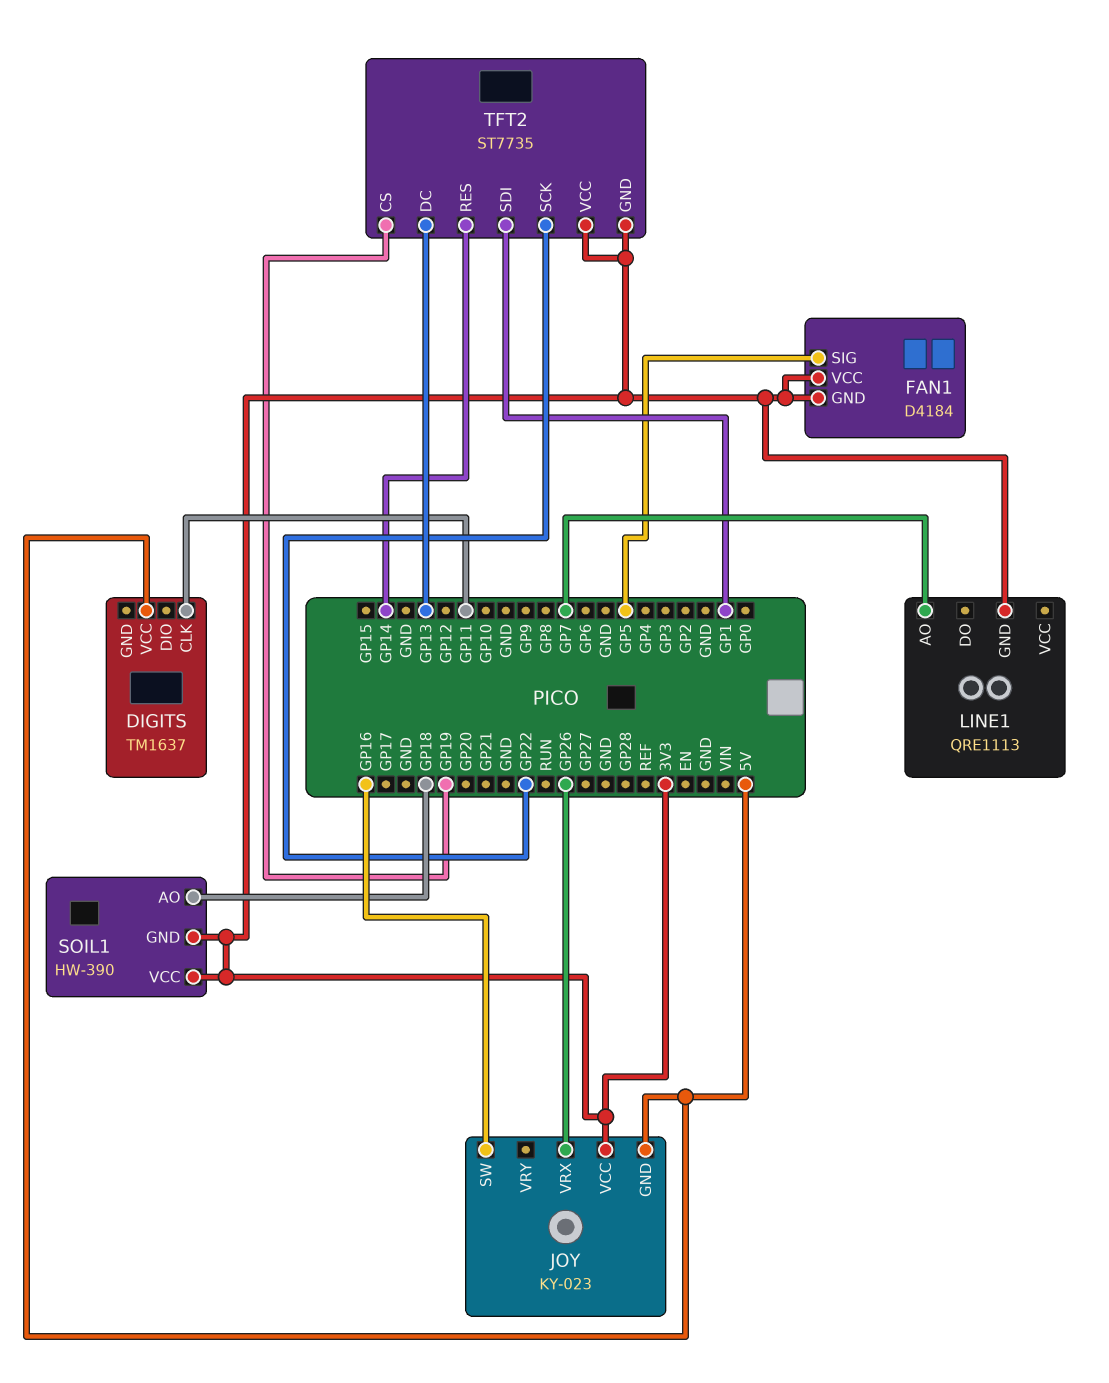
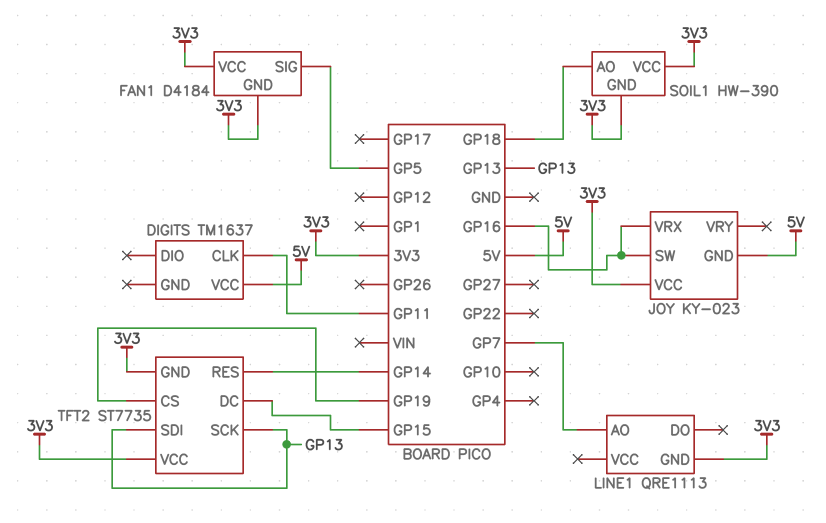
JOY pin VRX: GP26 -> GP16
TFT2 pin DC: GP13 -> GP15
TFT2 pin SCK: GP22 -> GP13
TFT2 pin SDI: GP1 -> GP13

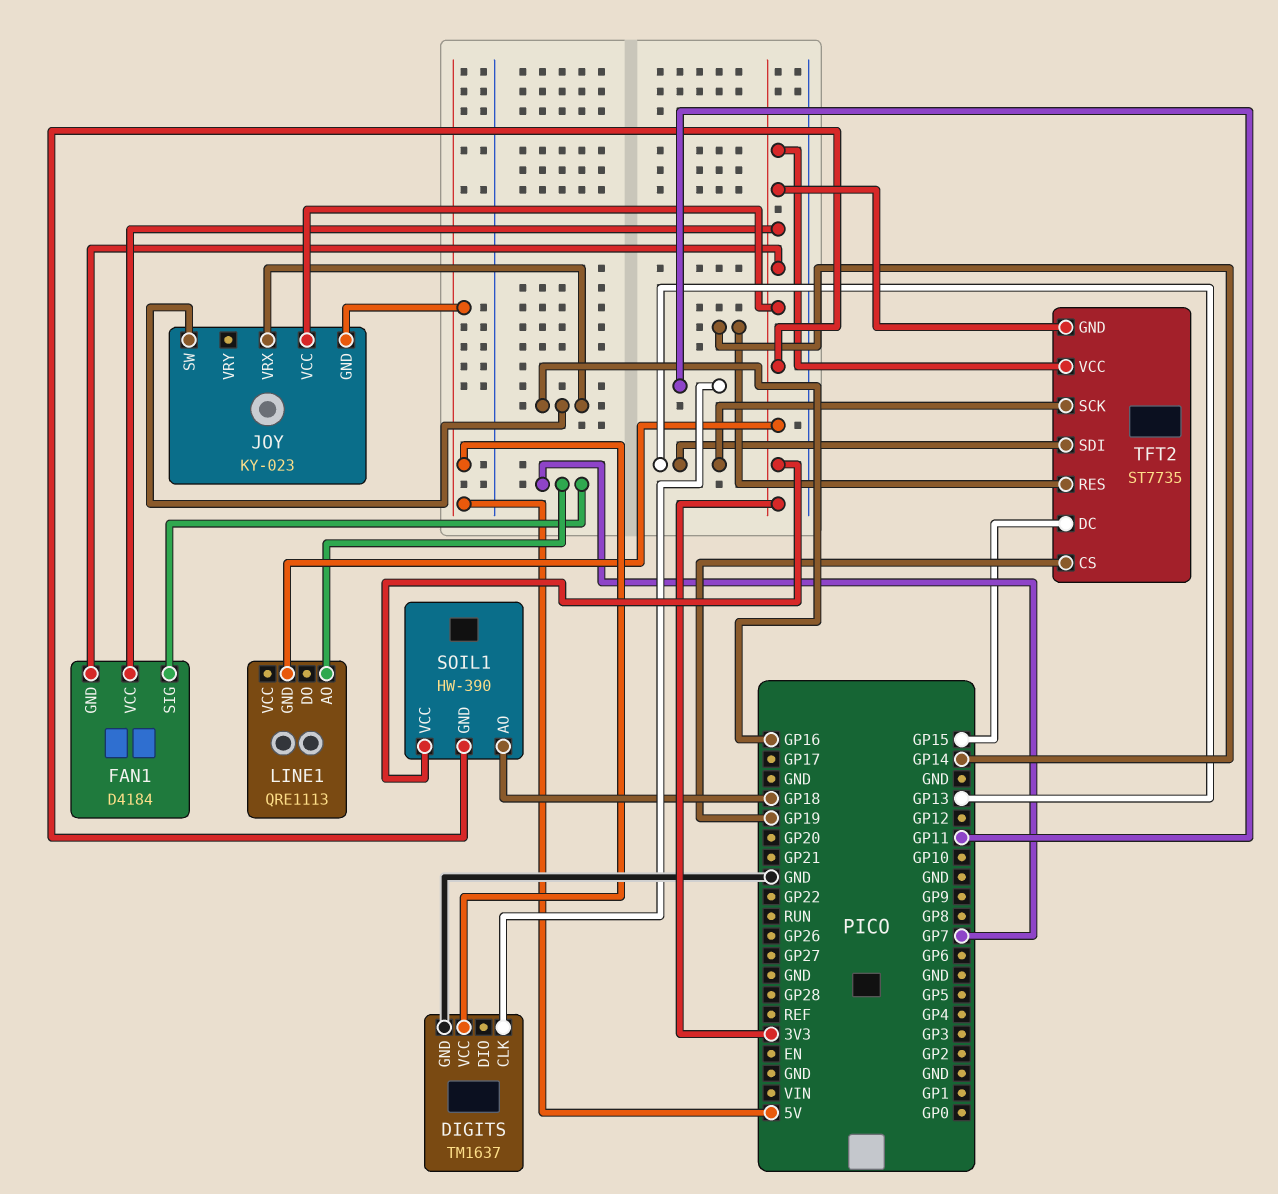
DIGITS pin GND: none -> GND
FAN1 pin SIG: GP5 -> GP7

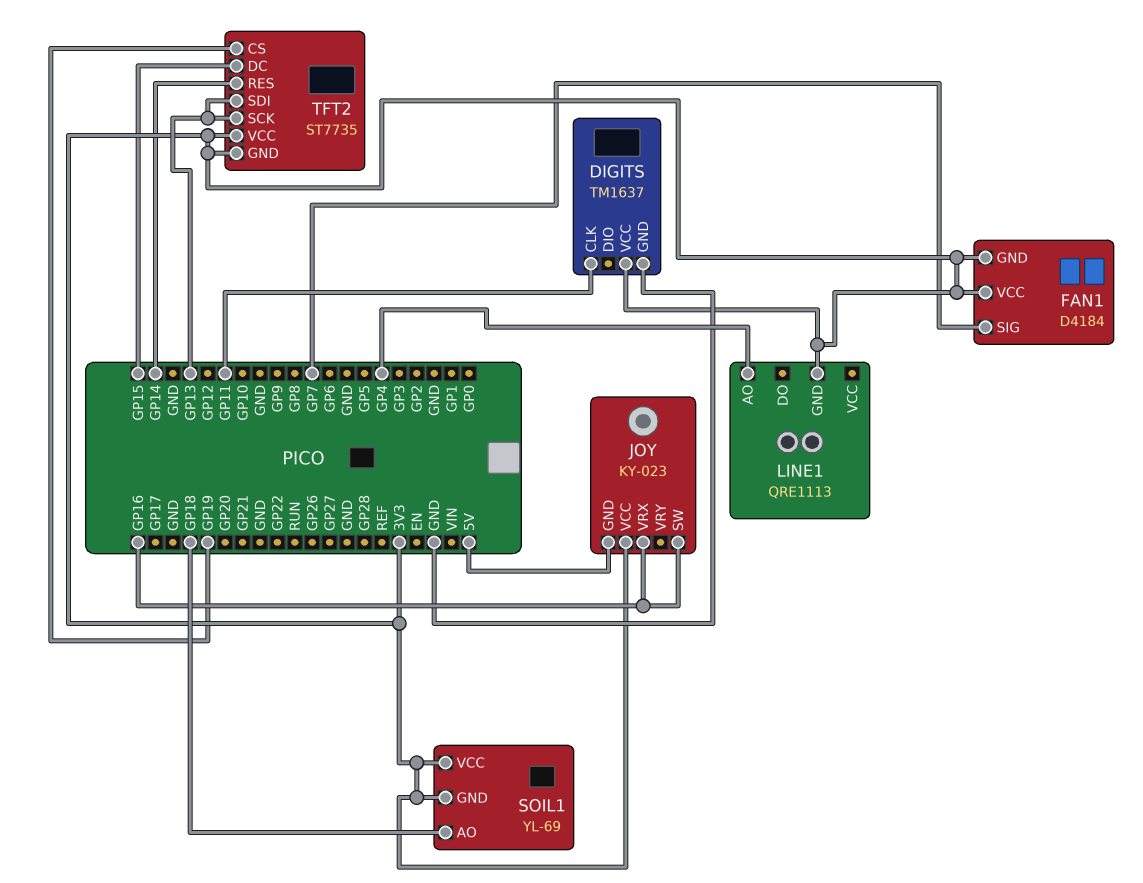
DIGITS pin VCC: 5V -> 3V3
LINE1 pin AO: GP7 -> GP4
SOIL1: HW-390 -> YL-69

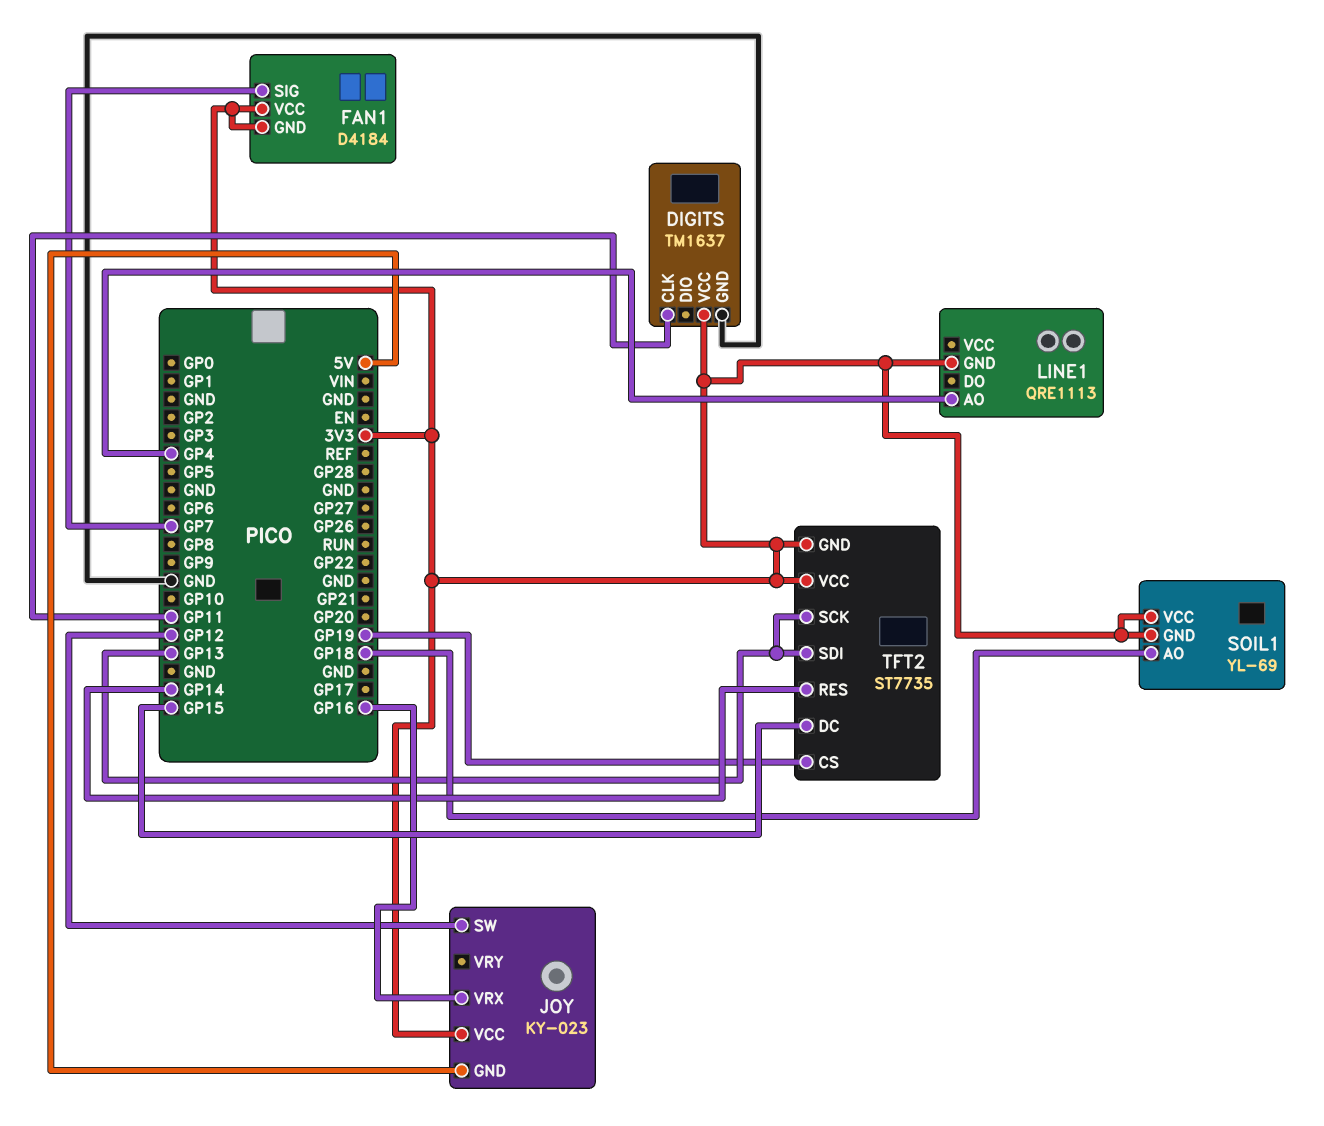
JOY pin SW: GP16 -> GP12

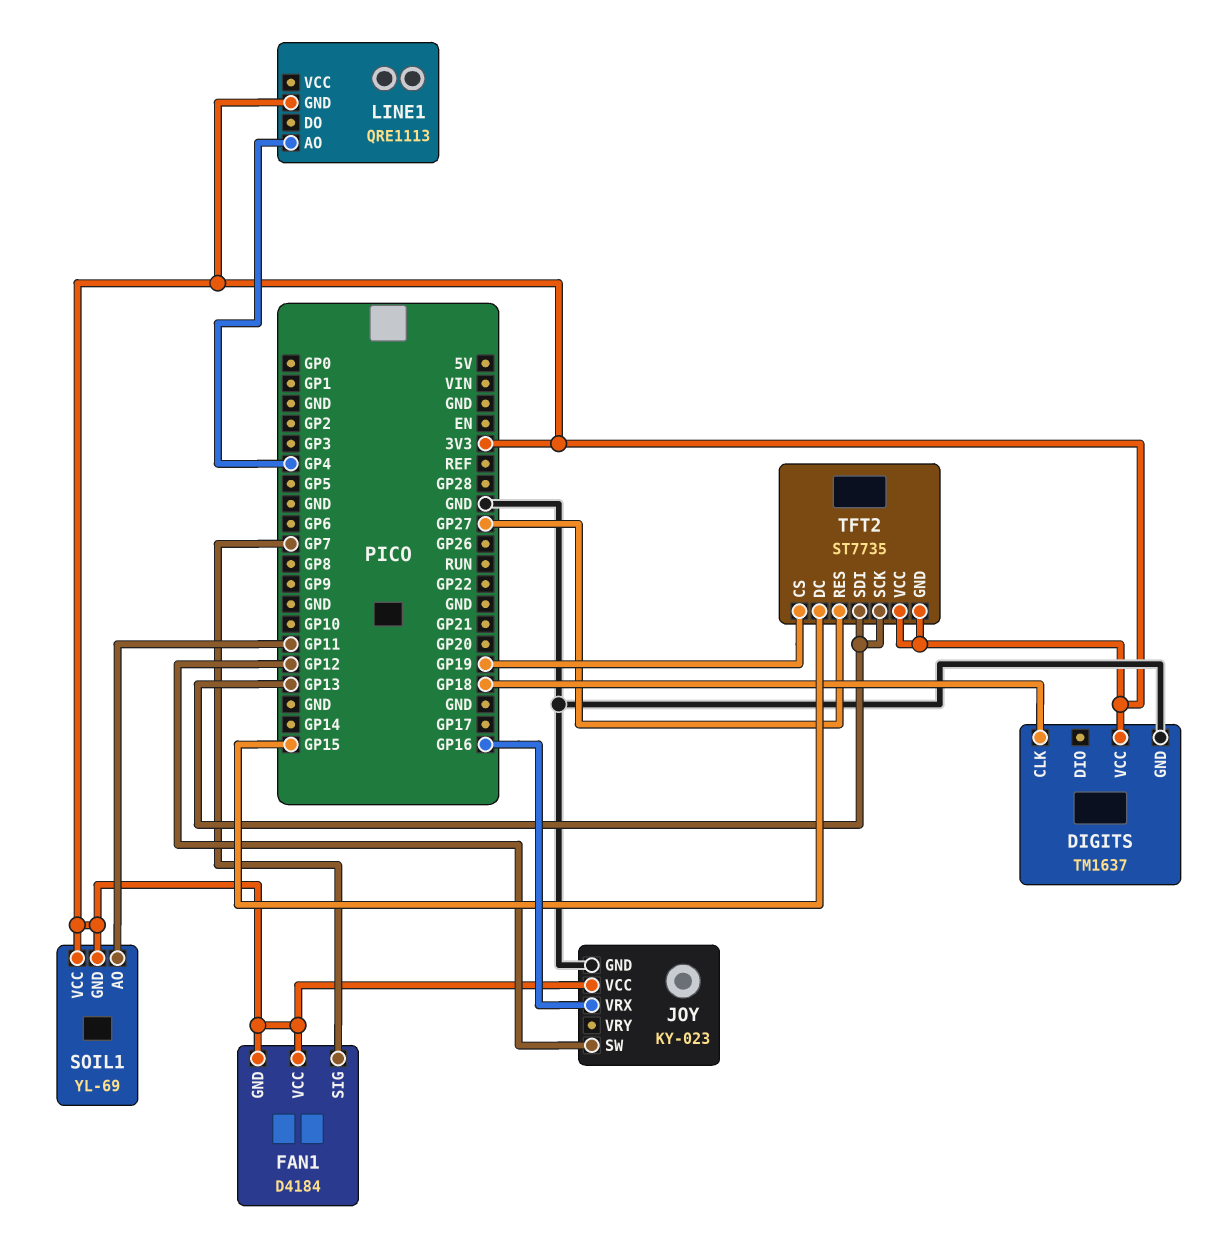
DIGITS pin CLK: GP11 -> GP18
JOY pin GND: 5V -> GND
SOIL1 pin AO: GP18 -> GP11
TFT2 pin RES: GP14 -> GP27

